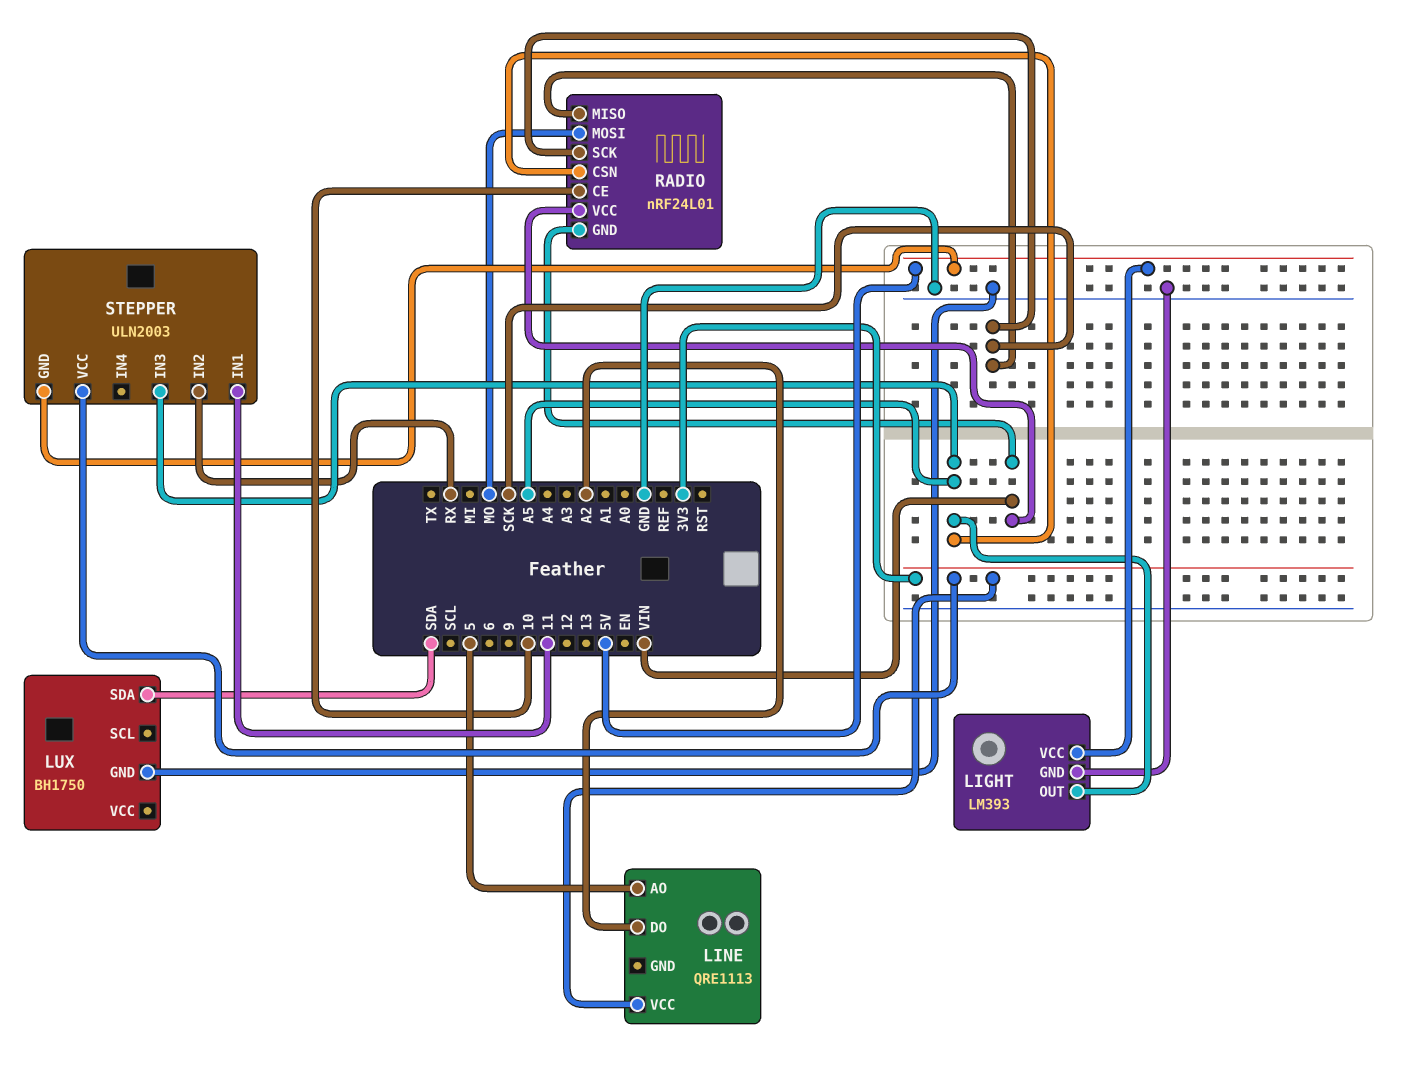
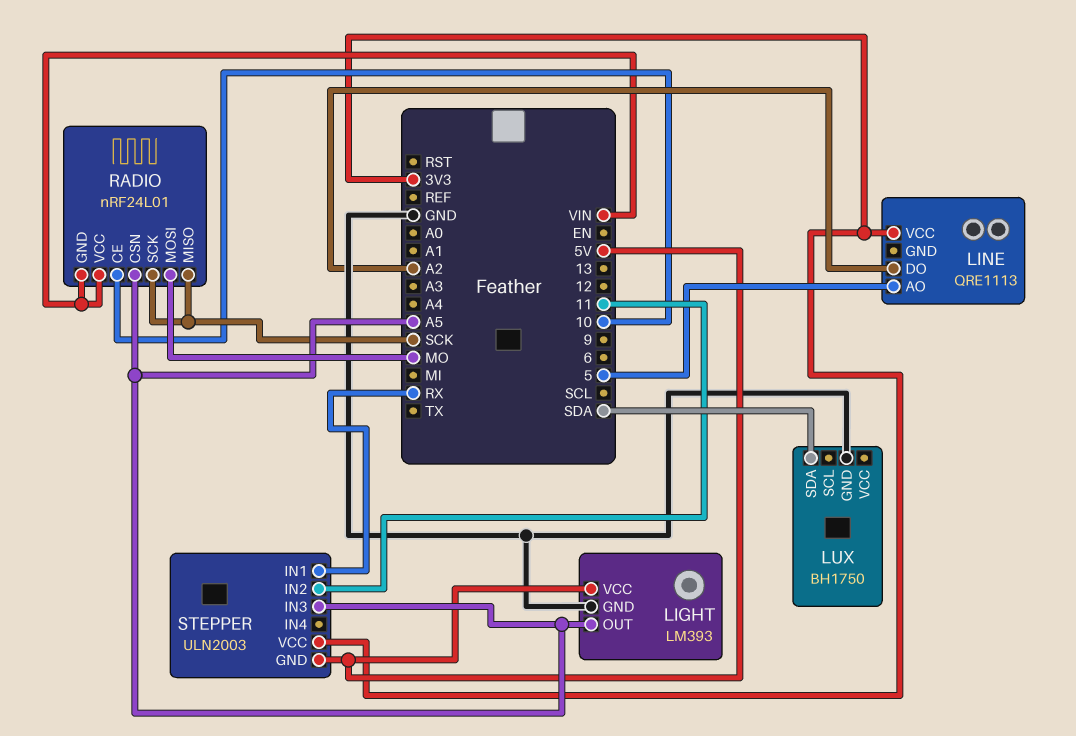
STEPPER pin IN1: 11 -> RX
STEPPER pin IN2: RX -> 11

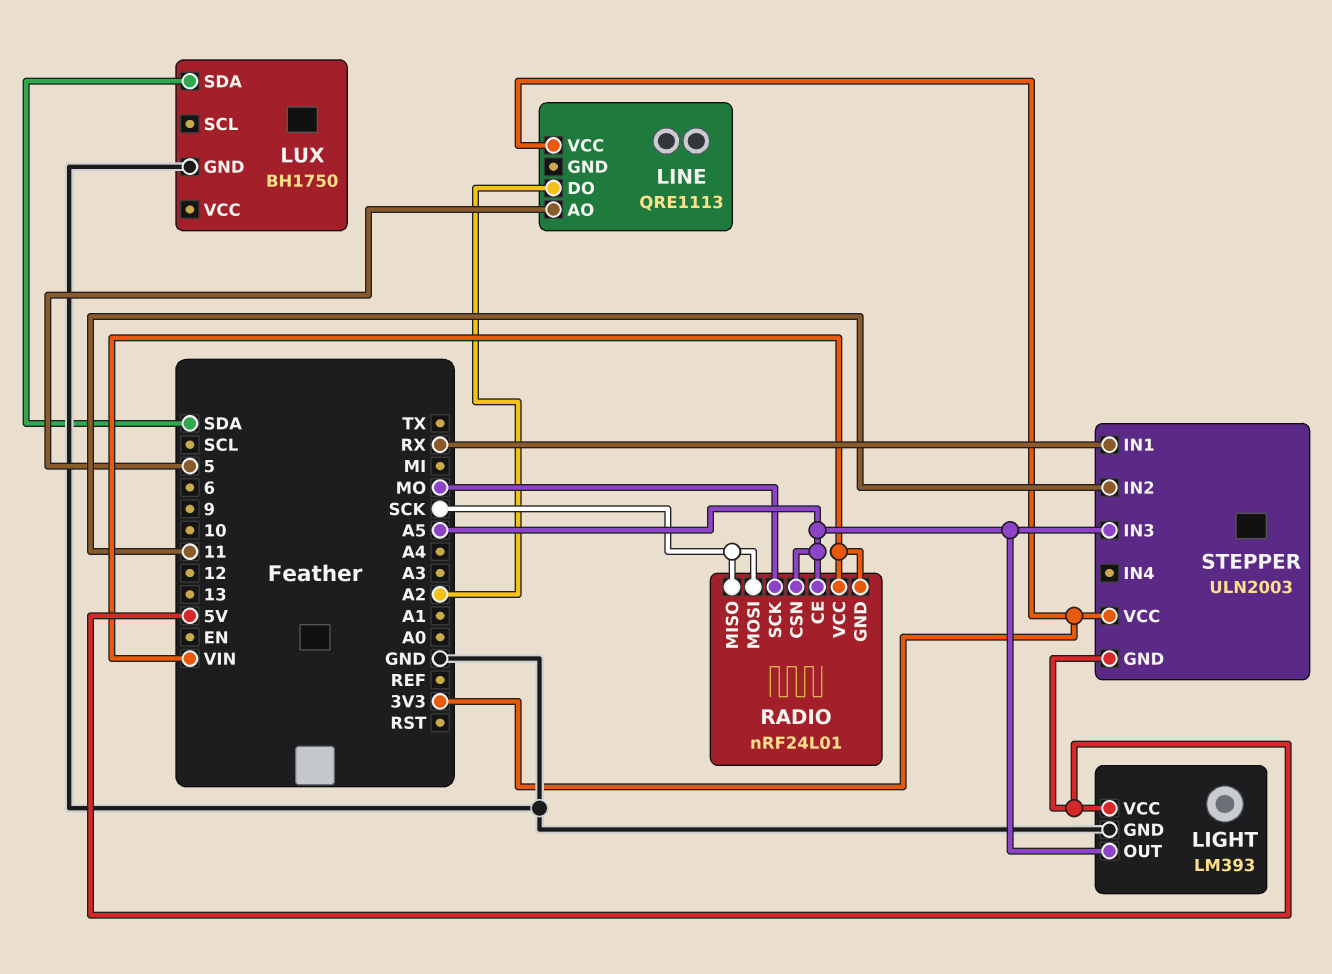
RADIO pin CE: 10 -> A5
RADIO pin MOSI: MO -> SCK
RADIO pin SCK: SCK -> MO

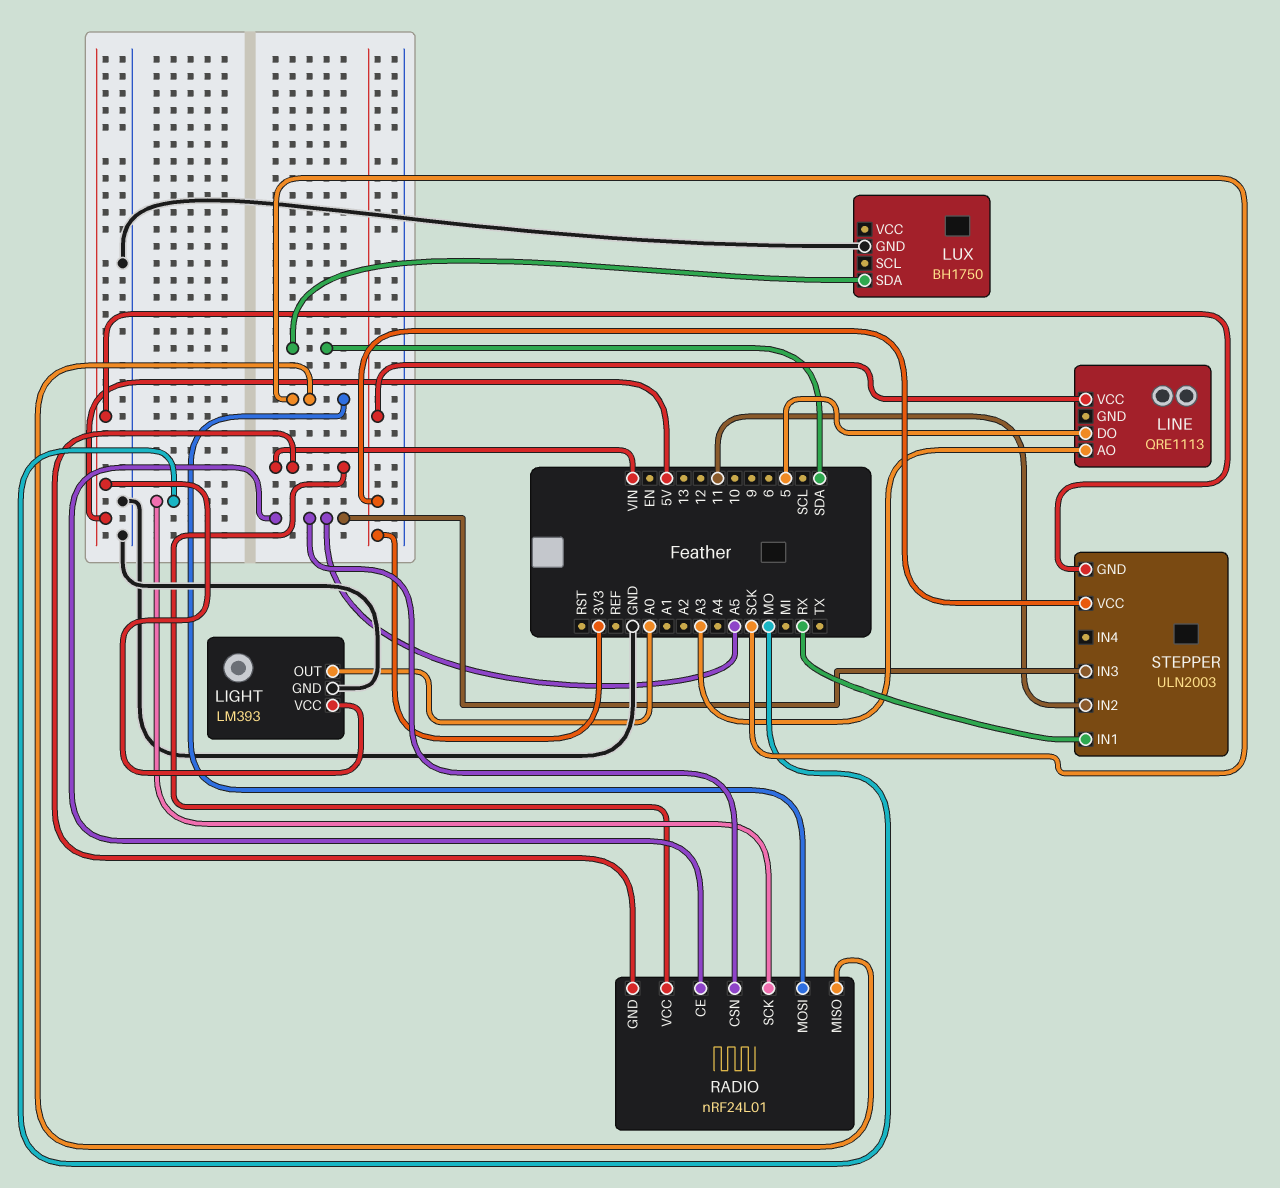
LIGHT pin OUT: A5 -> A0
LINE pin AO: 5 -> A3
LINE pin DO: A2 -> 5

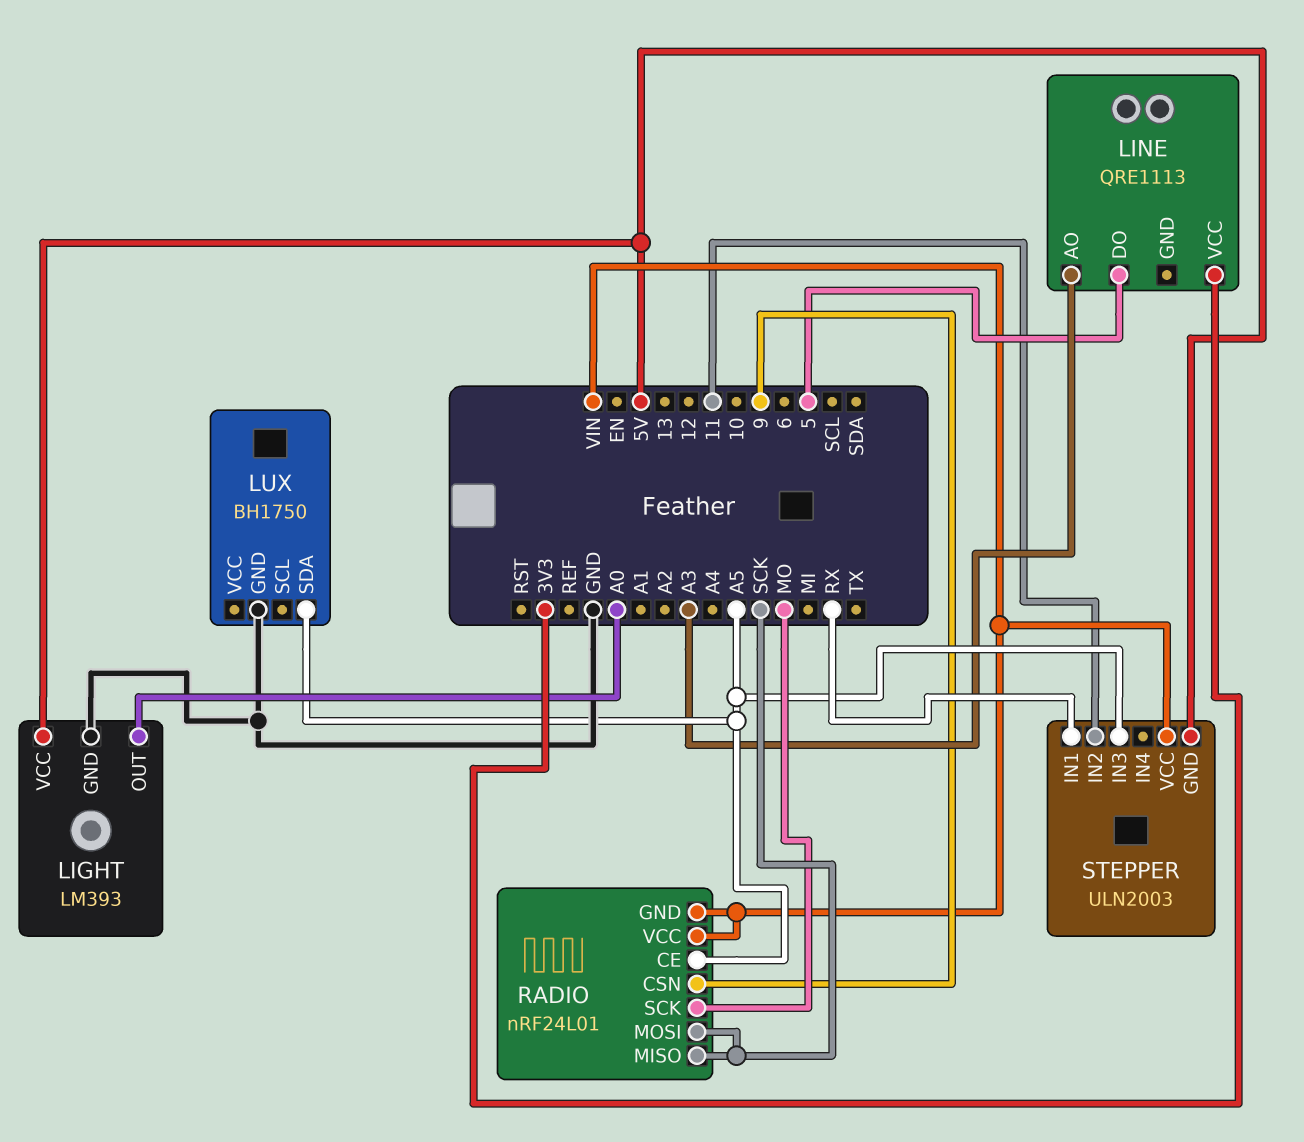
LUX pin SDA: SDA -> A5
RADIO pin CSN: A5 -> 9
STEPPER pin VCC: 3V3 -> VIN

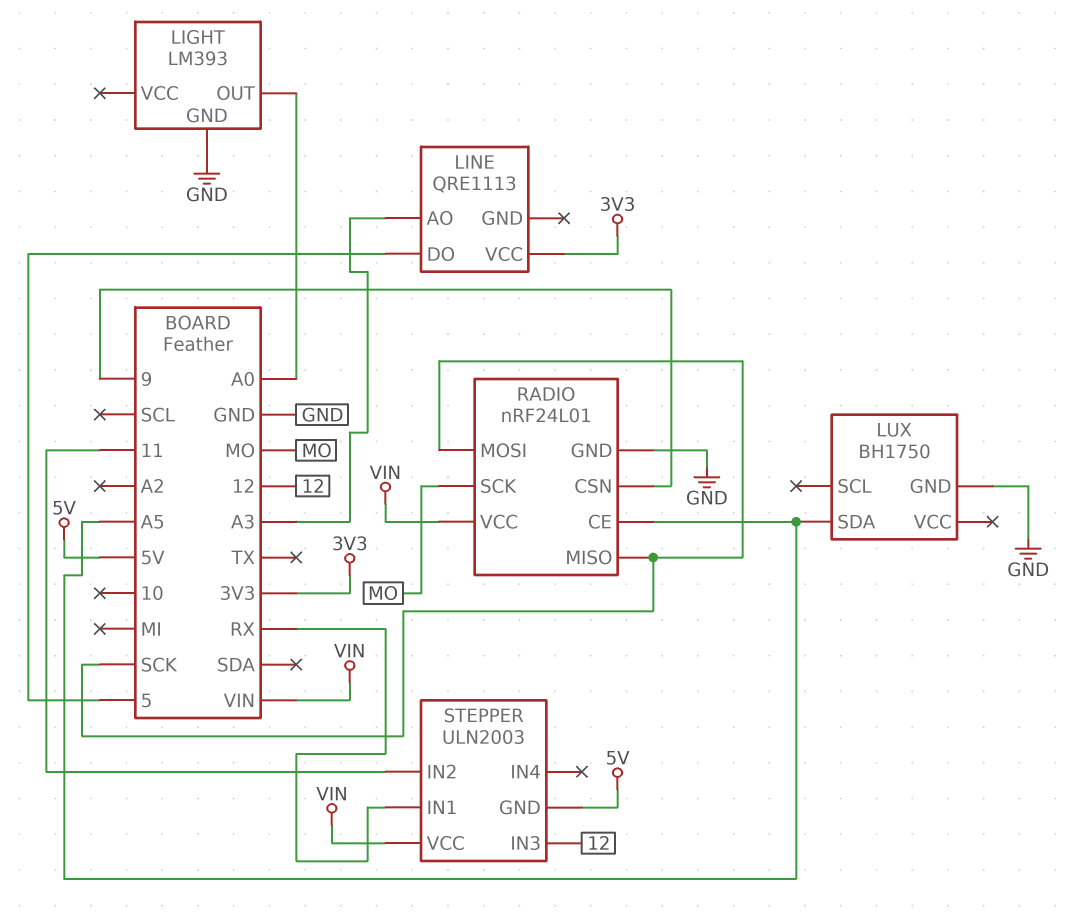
LIGHT pin VCC: 5V -> none
RADIO pin GND: VIN -> GND
STEPPER pin IN3: A5 -> 12

